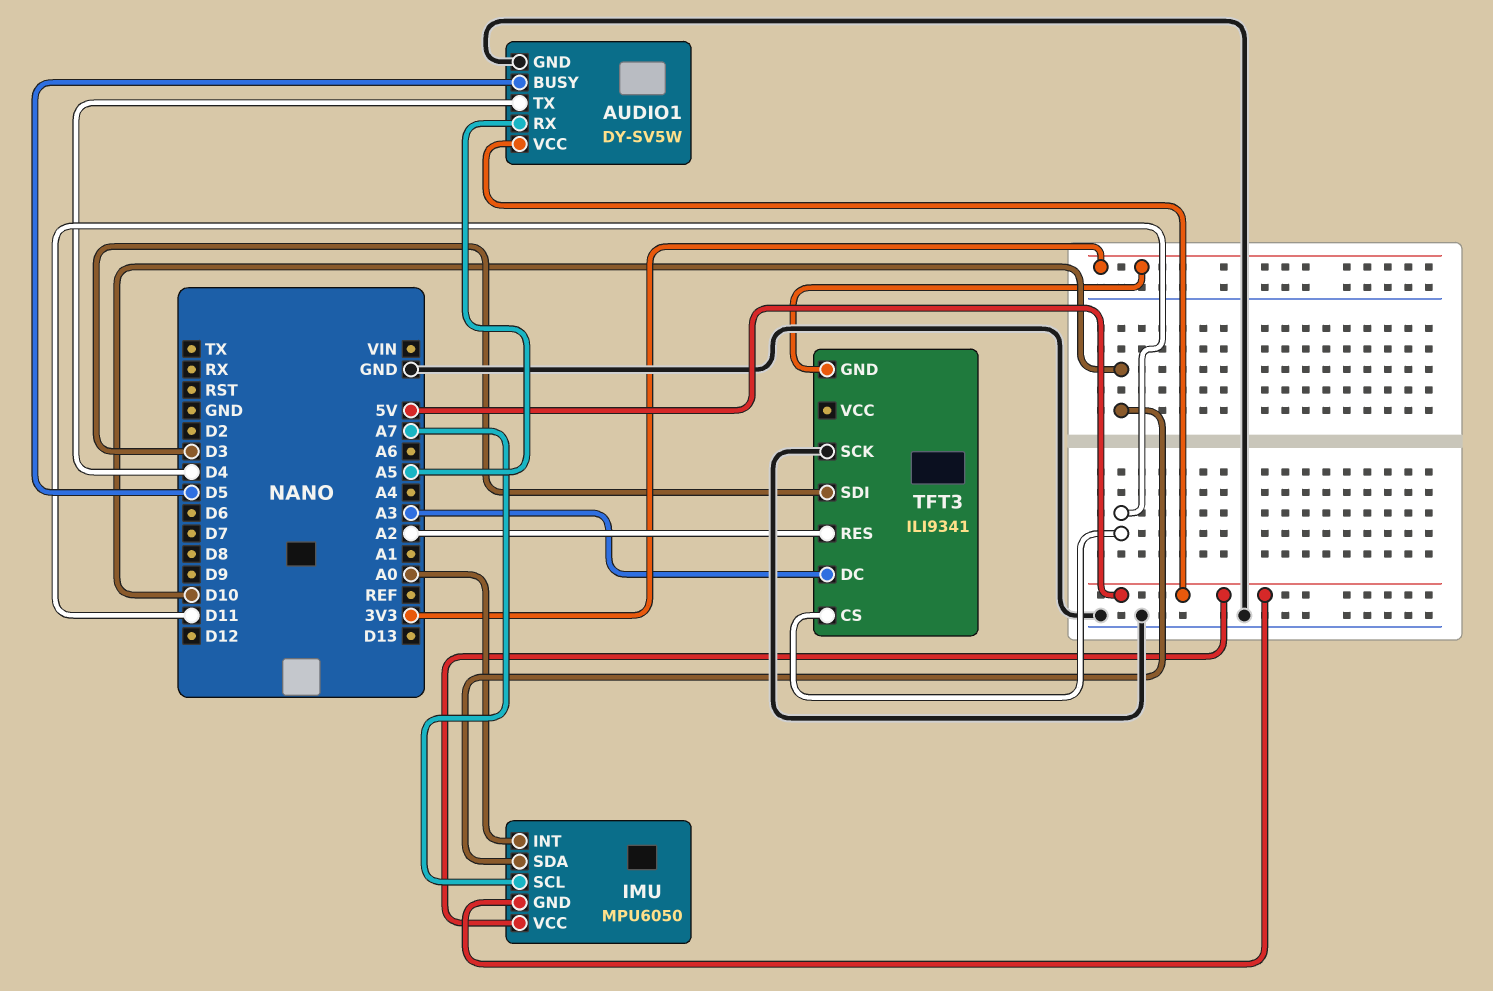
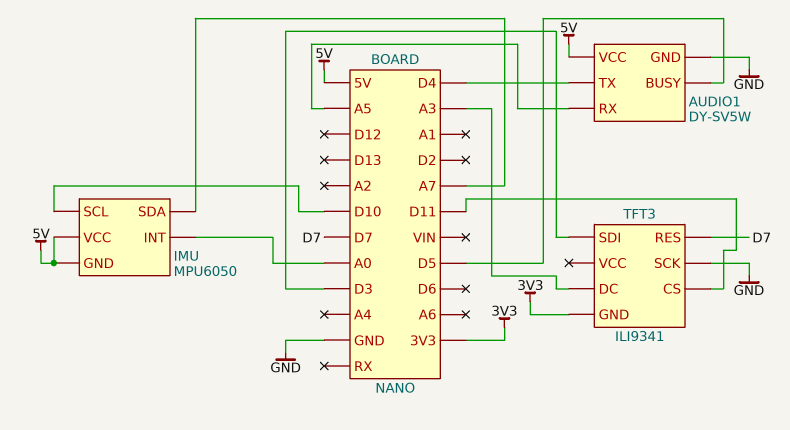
IMU pin SCL: A7 -> D10
IMU pin SDA: D10 -> A7
TFT3 pin RES: A2 -> D7

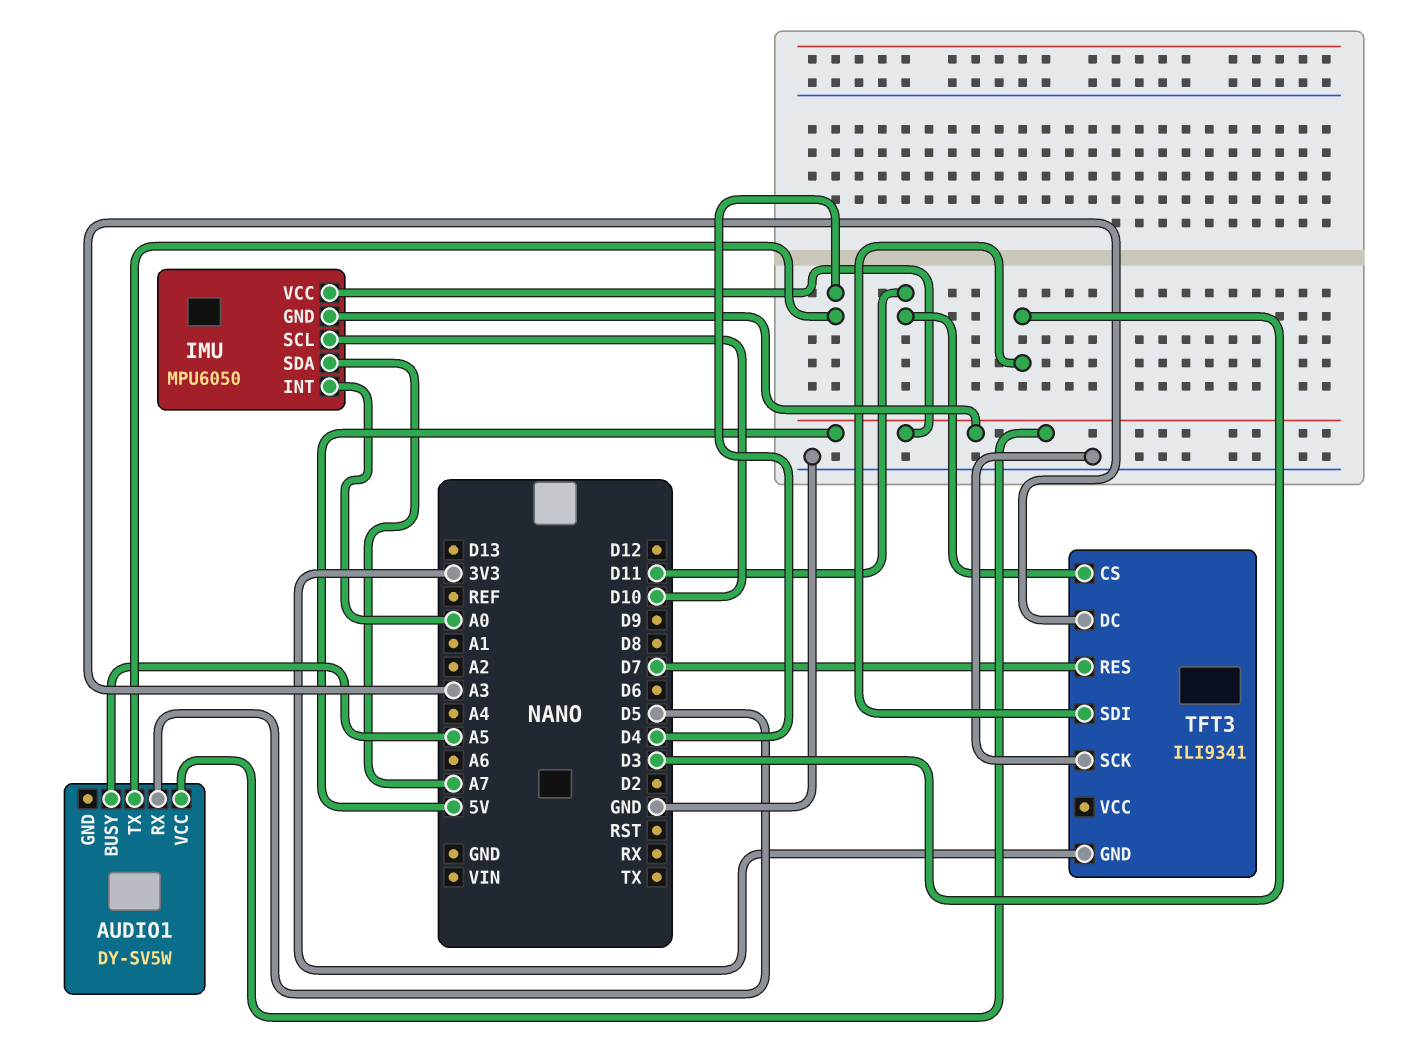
AUDIO1 pin BUSY: D5 -> A5
AUDIO1 pin GND: GND -> none
AUDIO1 pin RX: A5 -> D5

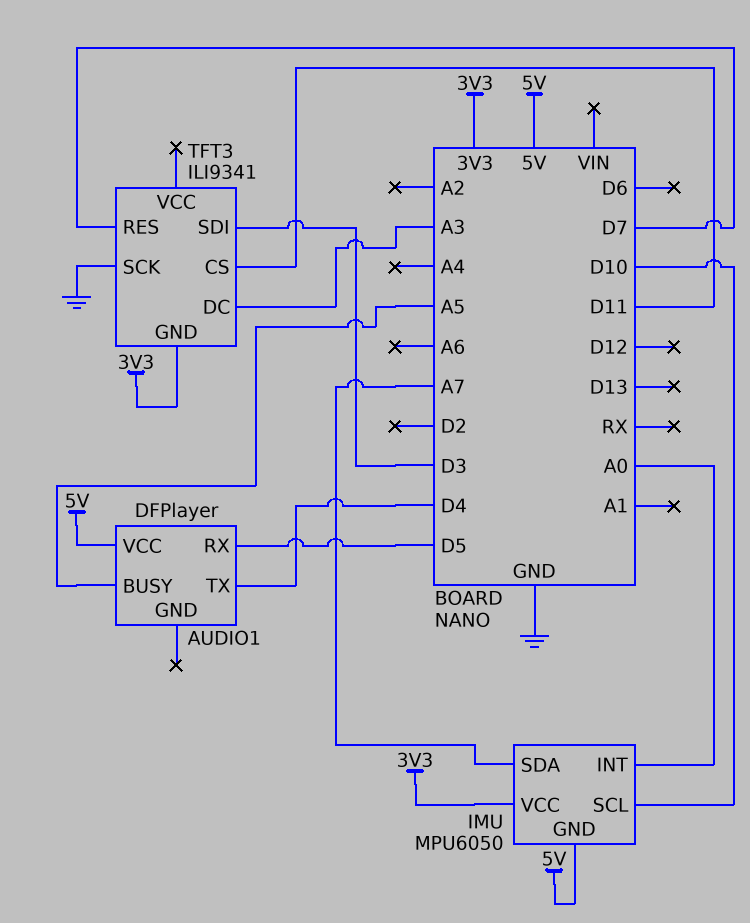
AUDIO1: DY-SV5W -> DFPlayer
IMU pin VCC: 5V -> 3V3

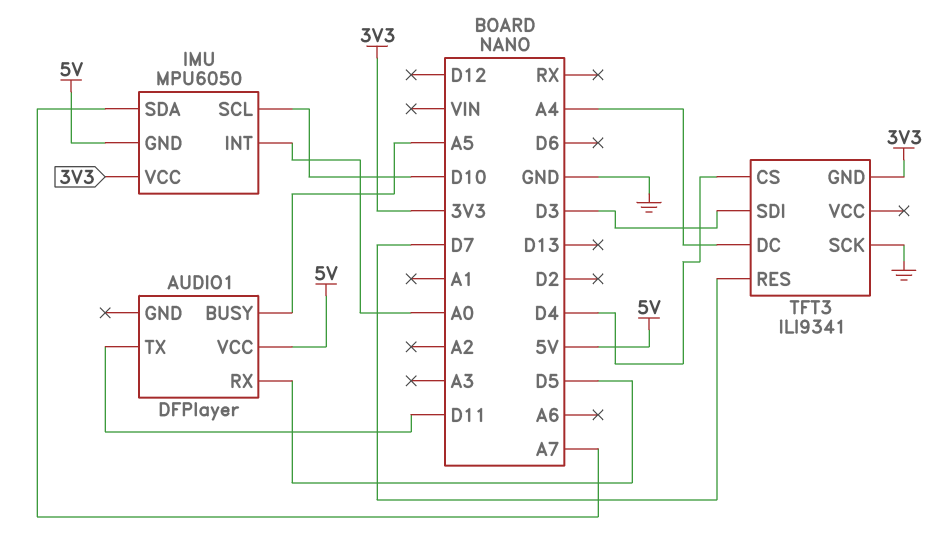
AUDIO1 pin TX: D4 -> D11
TFT3 pin CS: D11 -> D4
TFT3 pin DC: A3 -> A4

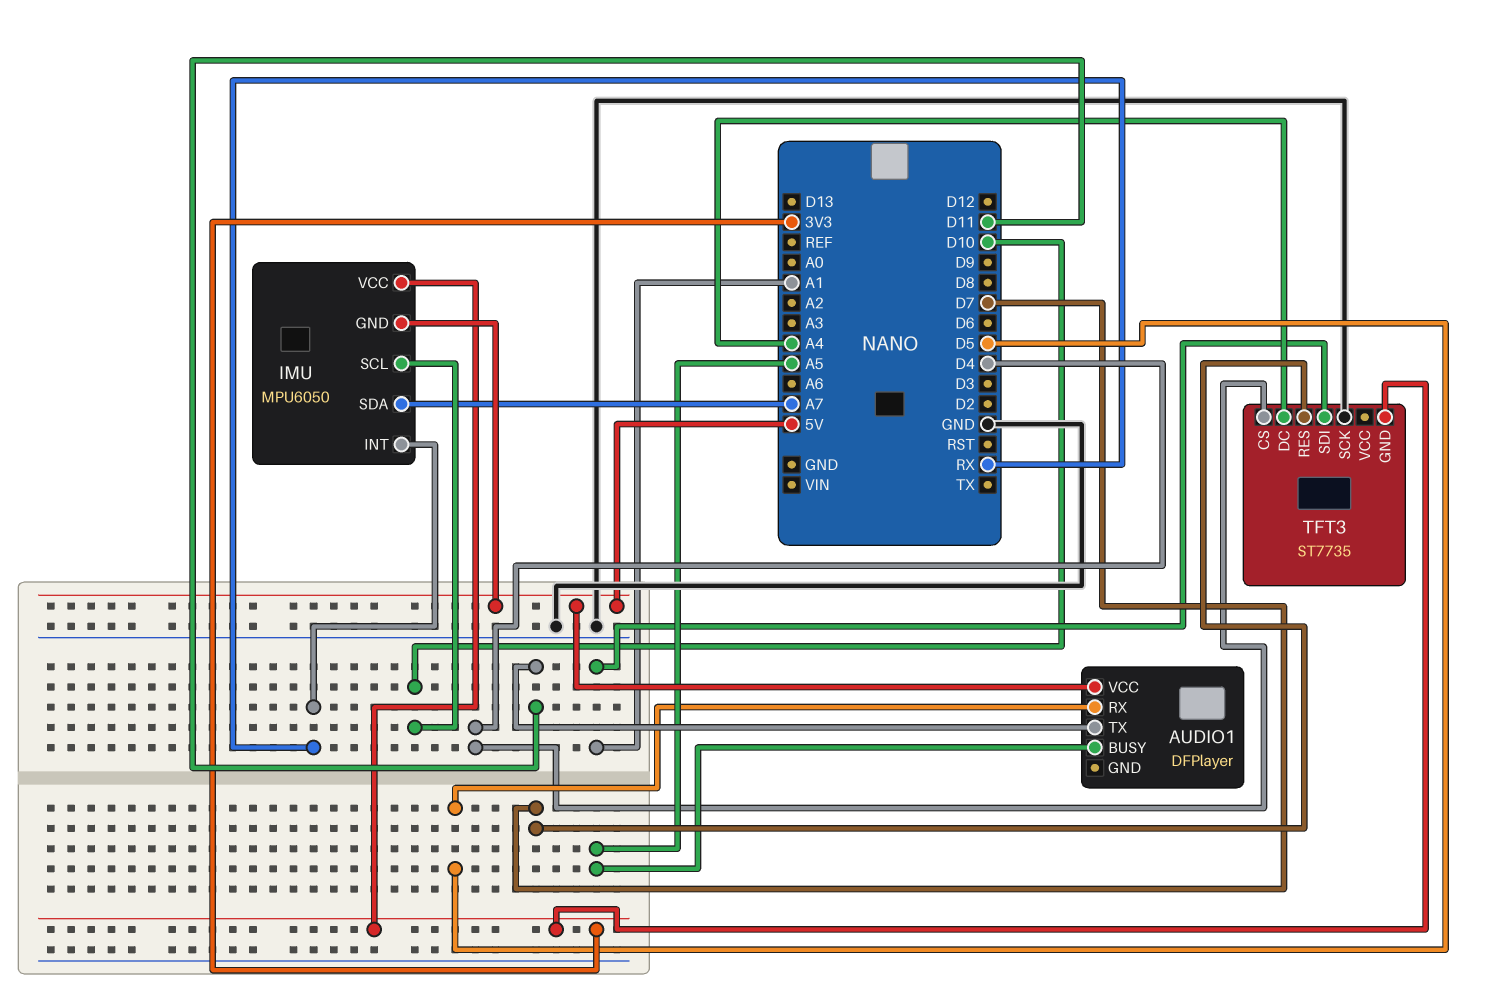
IMU pin INT: A0 -> RX
TFT3: ILI9341 -> ST7735
TFT3 pin SDI: D3 -> A1

